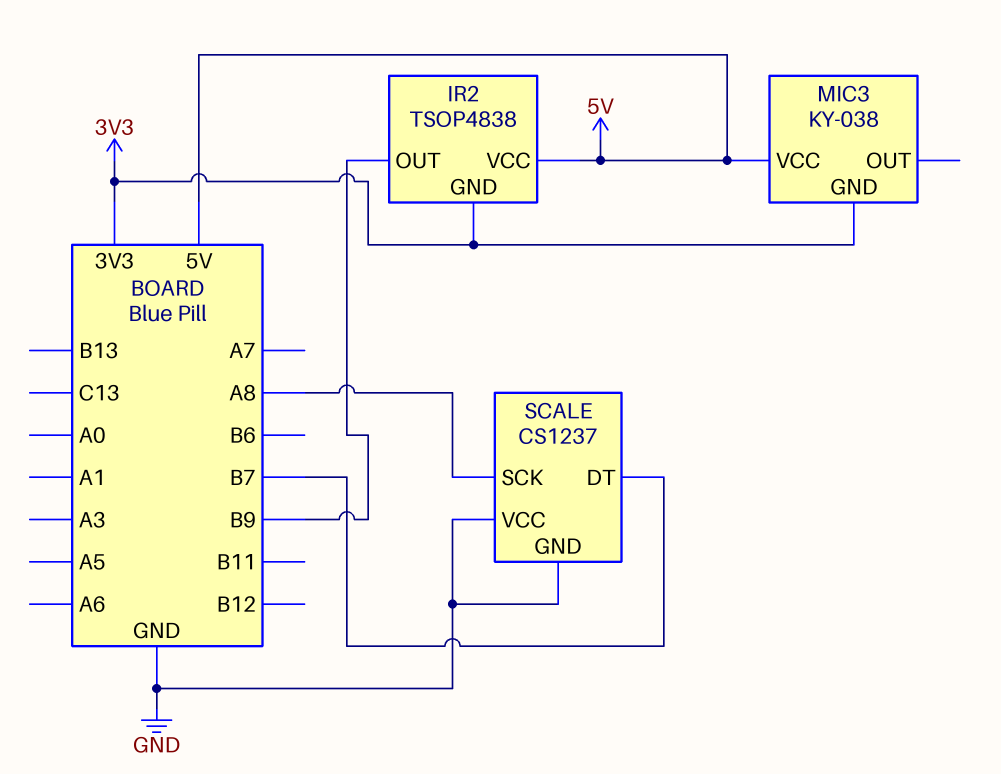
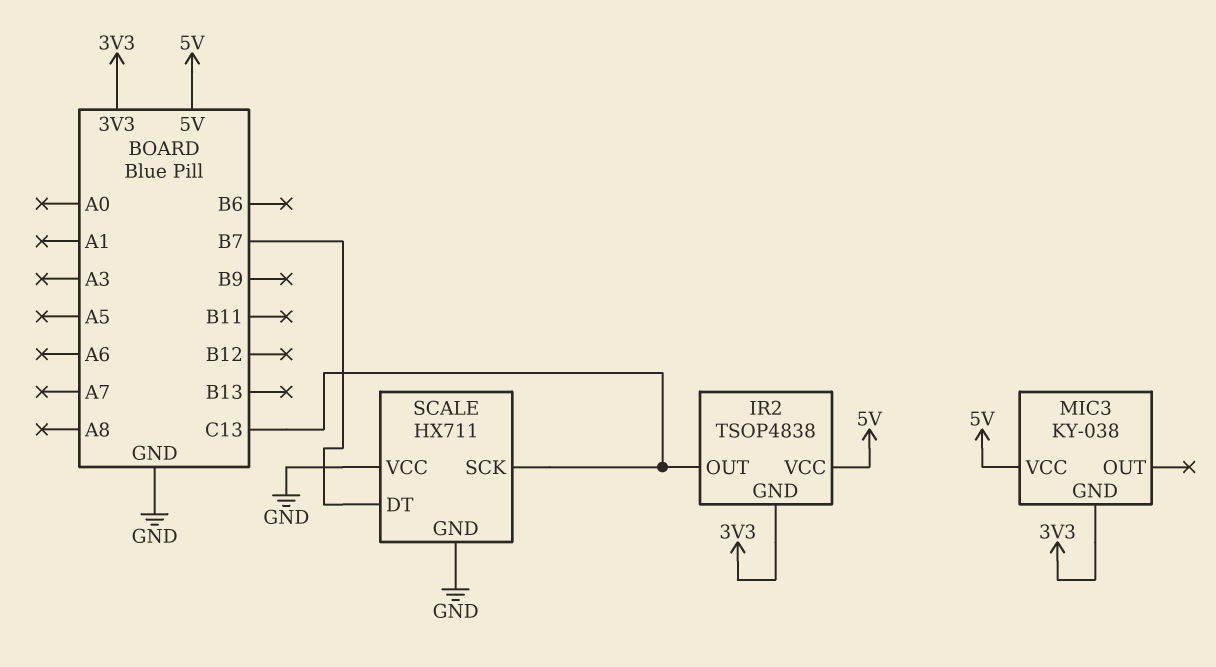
IR2 pin OUT: B9 -> C13
SCALE: CS1237 -> HX711
SCALE pin SCK: A8 -> C13

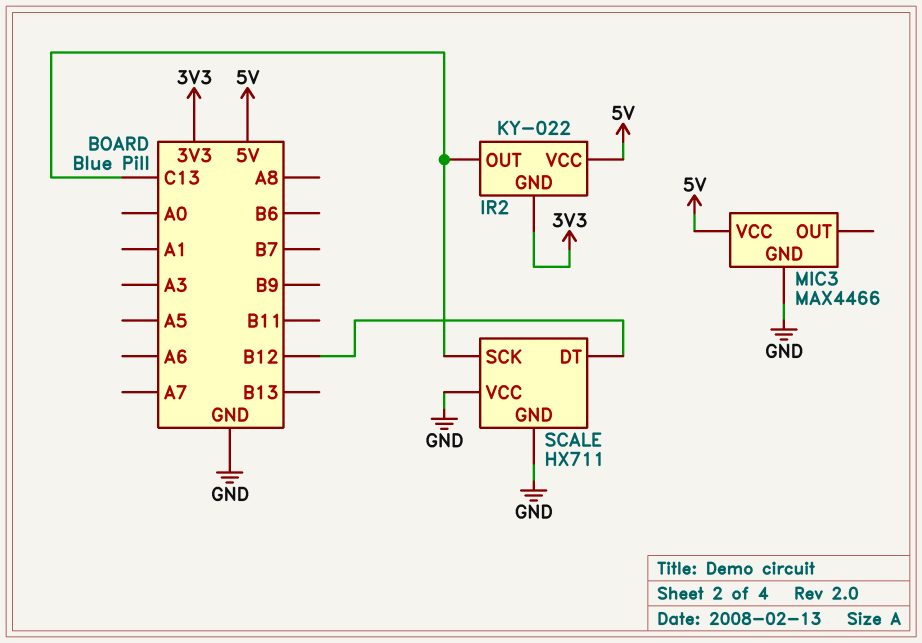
IR2: TSOP4838 -> KY-022
MIC3: KY-038 -> MAX4466
MIC3 pin GND: 3V3 -> GND
SCALE pin DT: B7 -> B12

